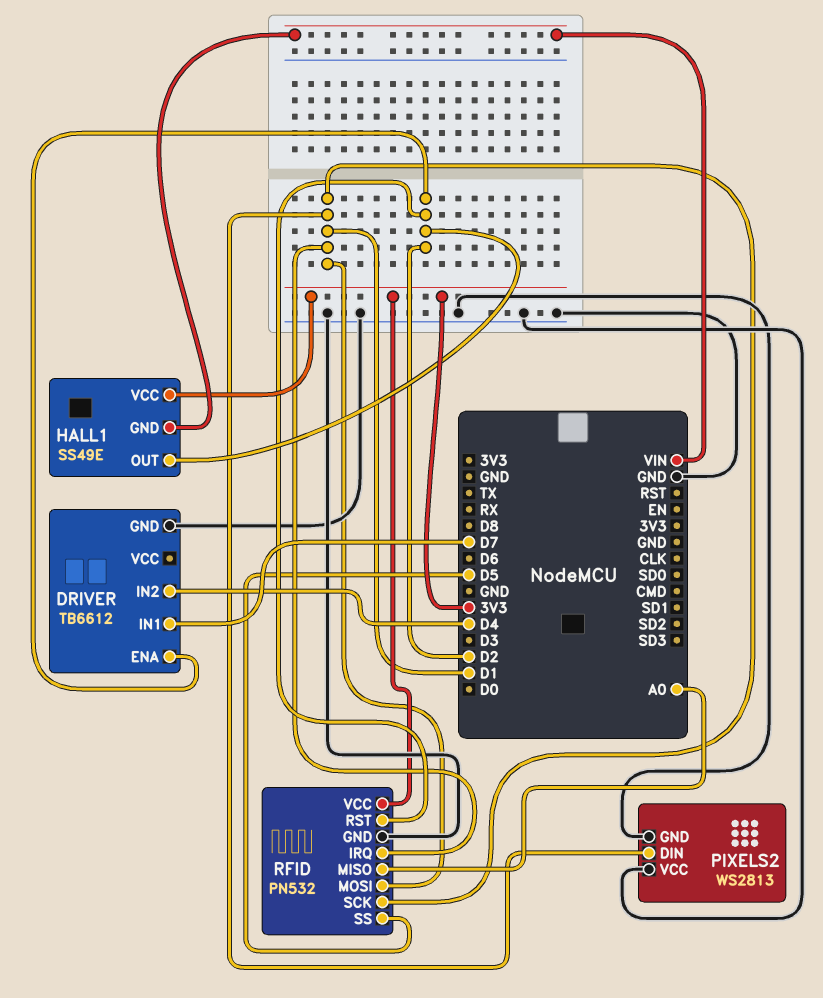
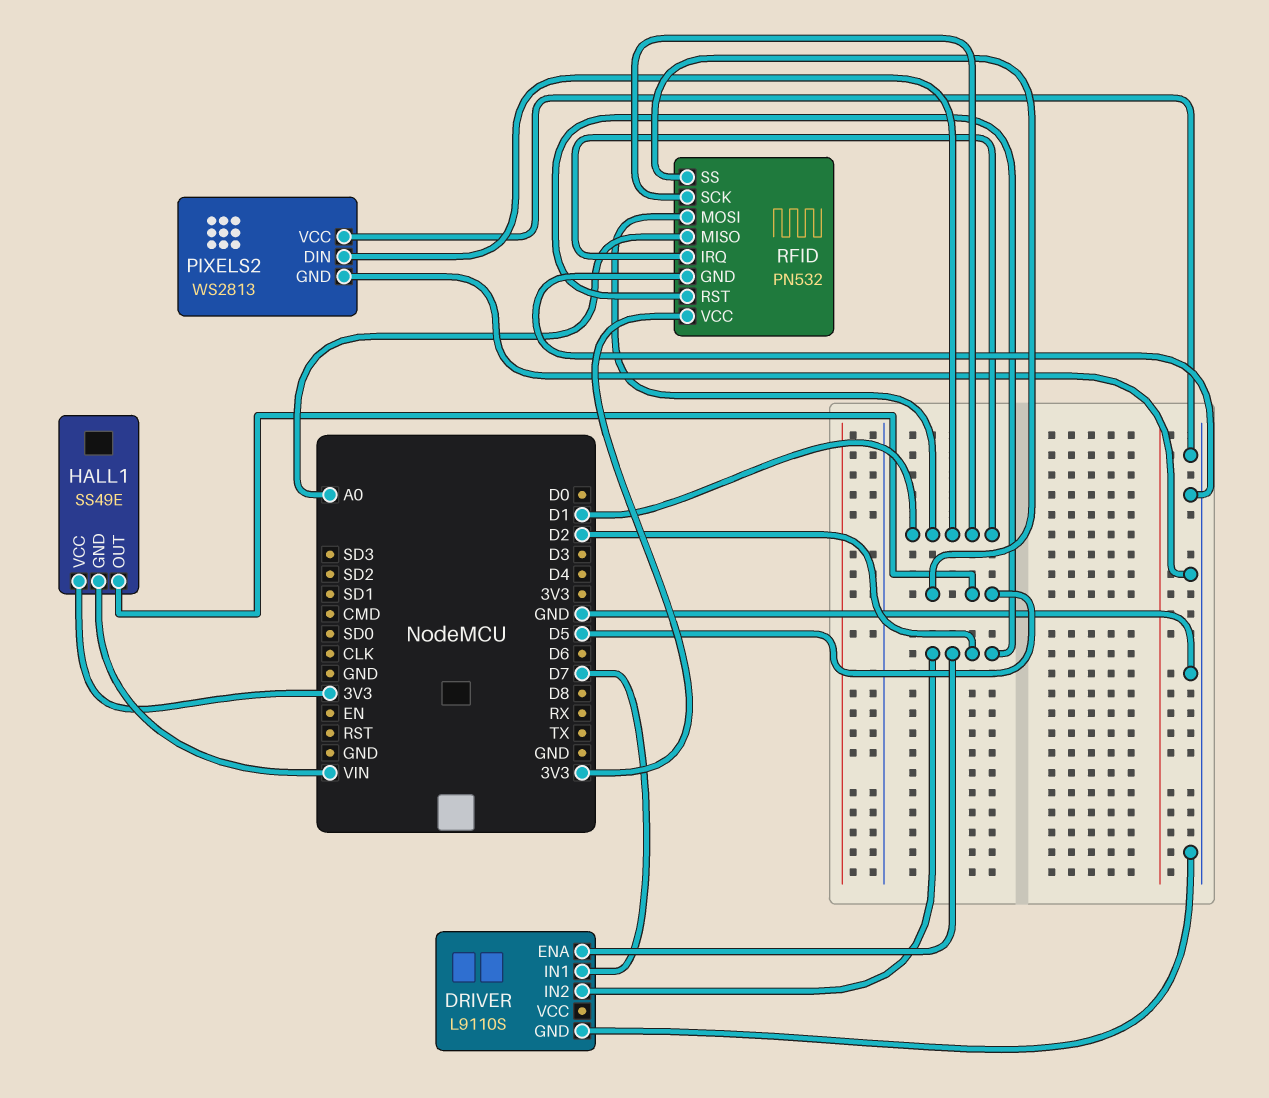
DRIVER: TB6612 -> L9110S
DRIVER pin IN2: D4 -> D2
HALL1 pin OUT: D2 -> D5

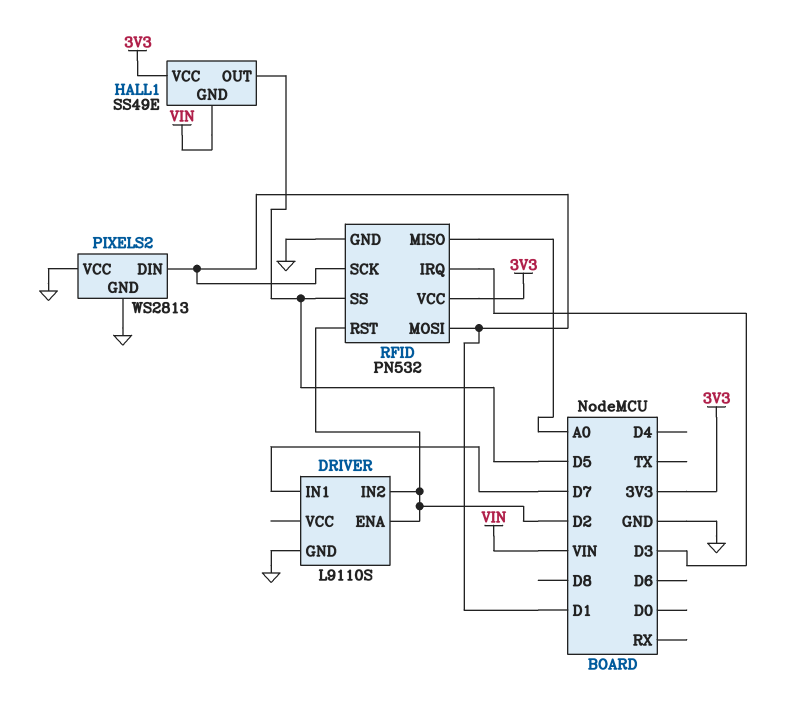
RFID pin IRQ: D1 -> D3

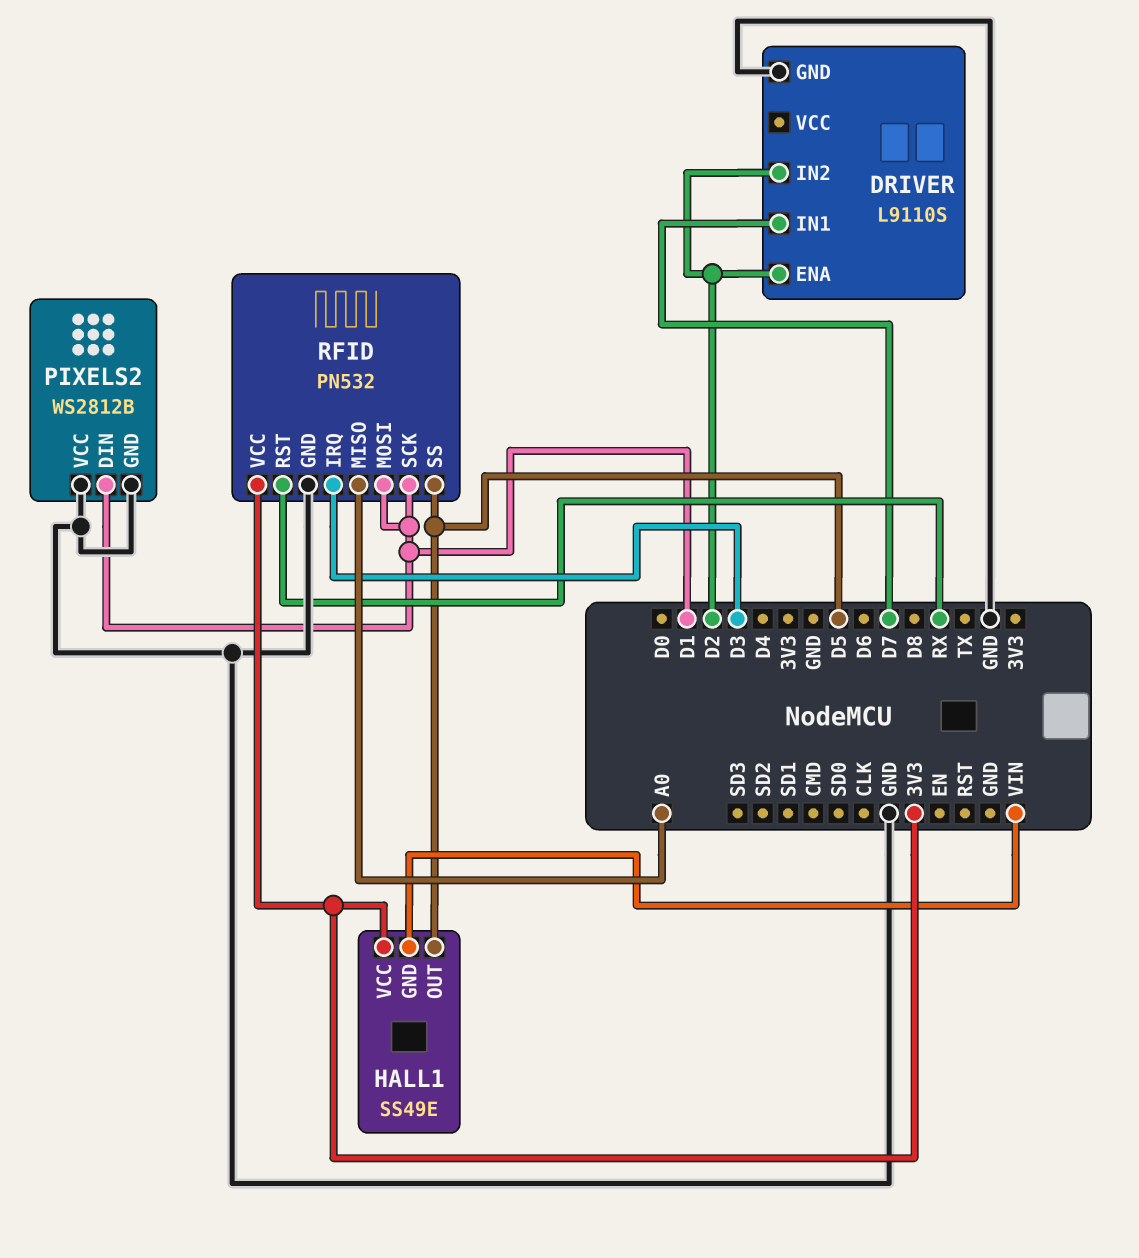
PIXELS2: WS2813 -> WS2812B
RFID pin RST: D2 -> RX

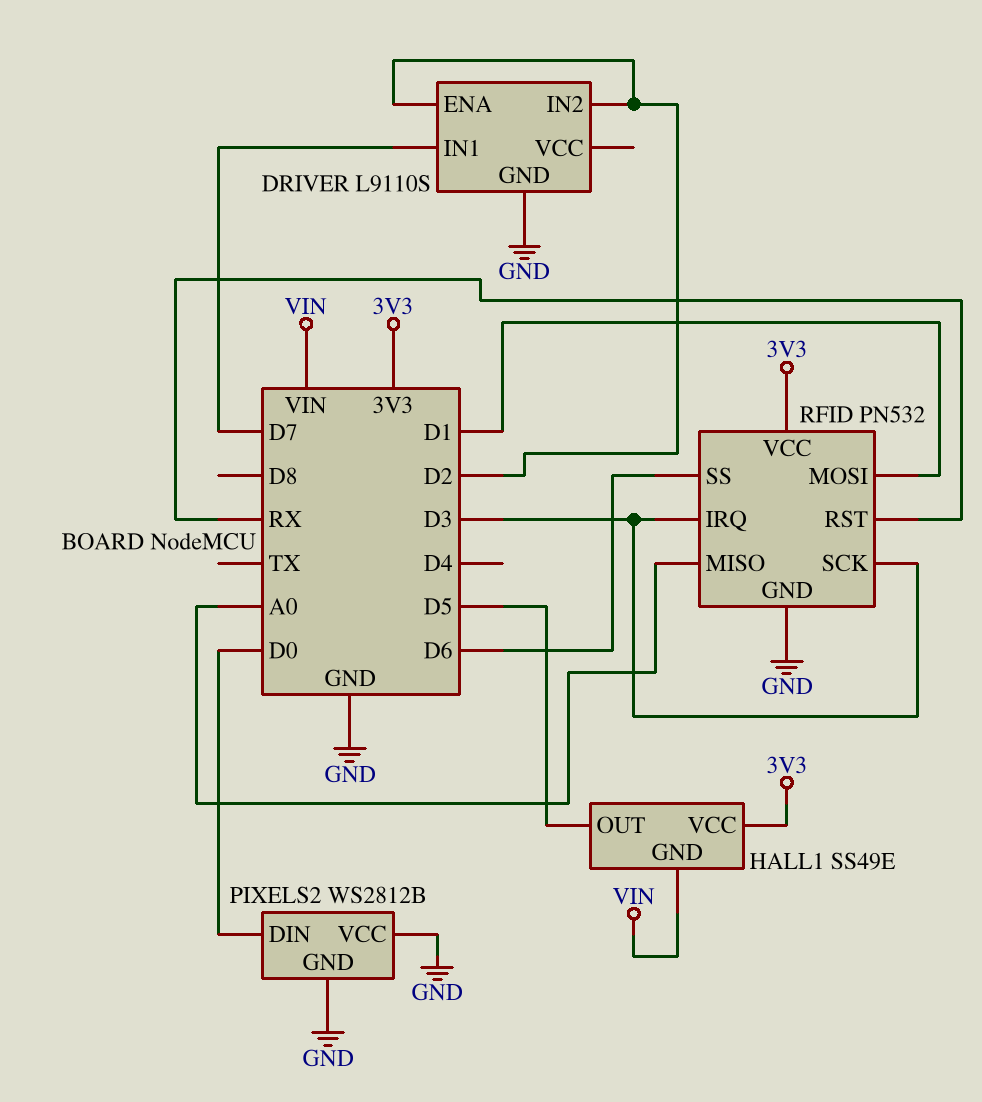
PIXELS2 pin DIN: D1 -> D0
RFID pin SCK: D1 -> D3
RFID pin SS: D5 -> D6

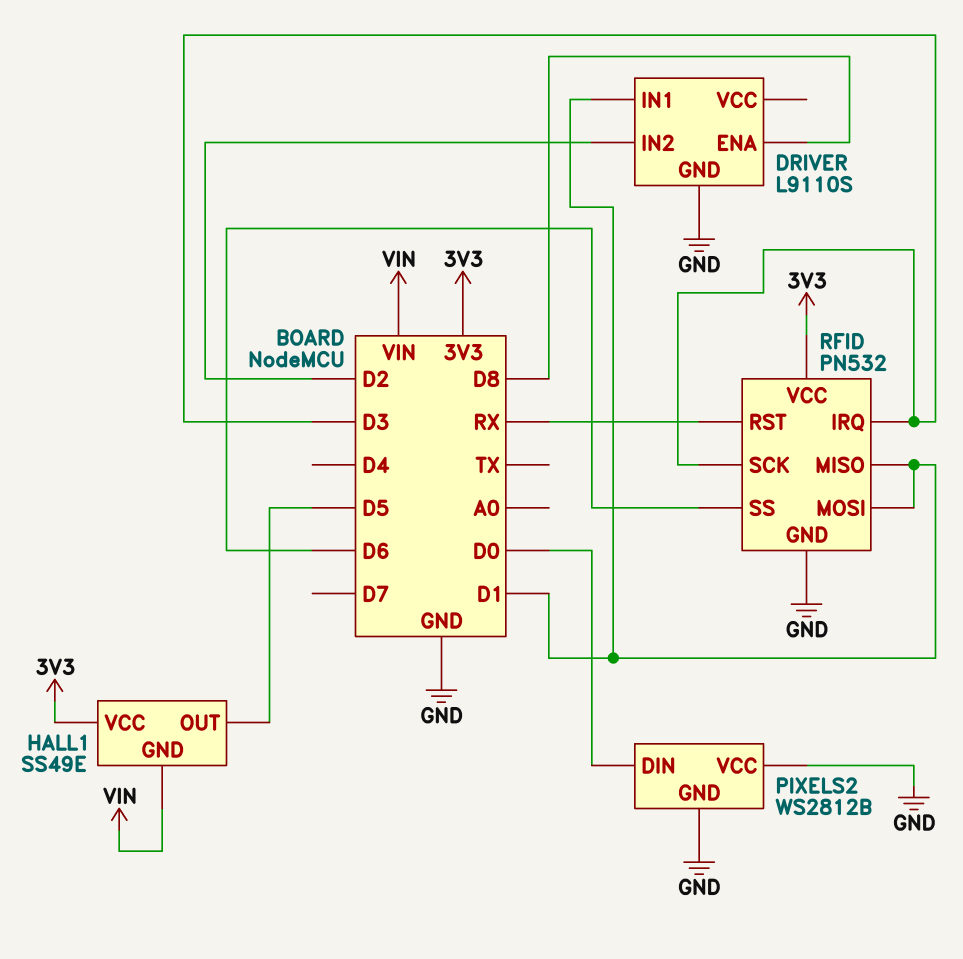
DRIVER pin ENA: D2 -> D8
DRIVER pin IN1: D7 -> D1
RFID pin MISO: A0 -> D1

